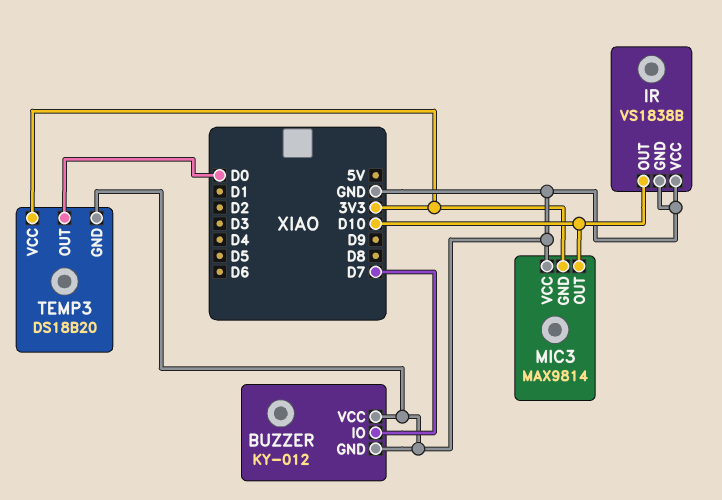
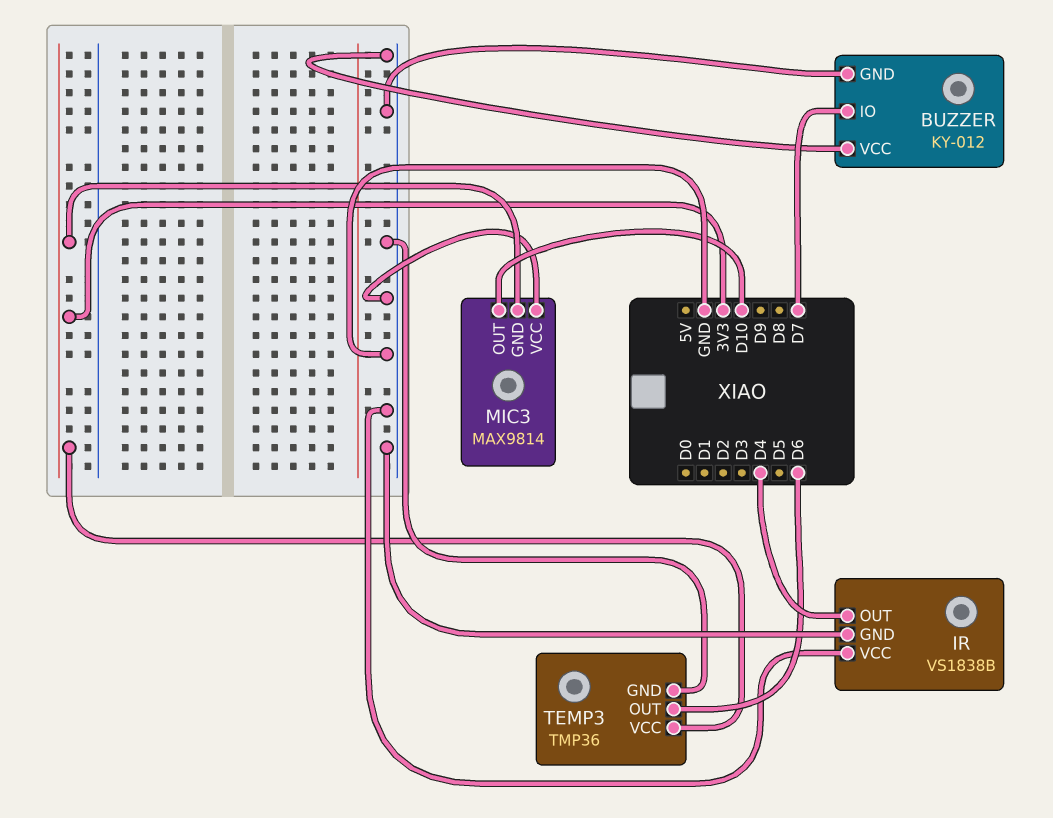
IR pin OUT: D10 -> D4
TEMP3: DS18B20 -> TMP36
TEMP3 pin OUT: D0 -> D6

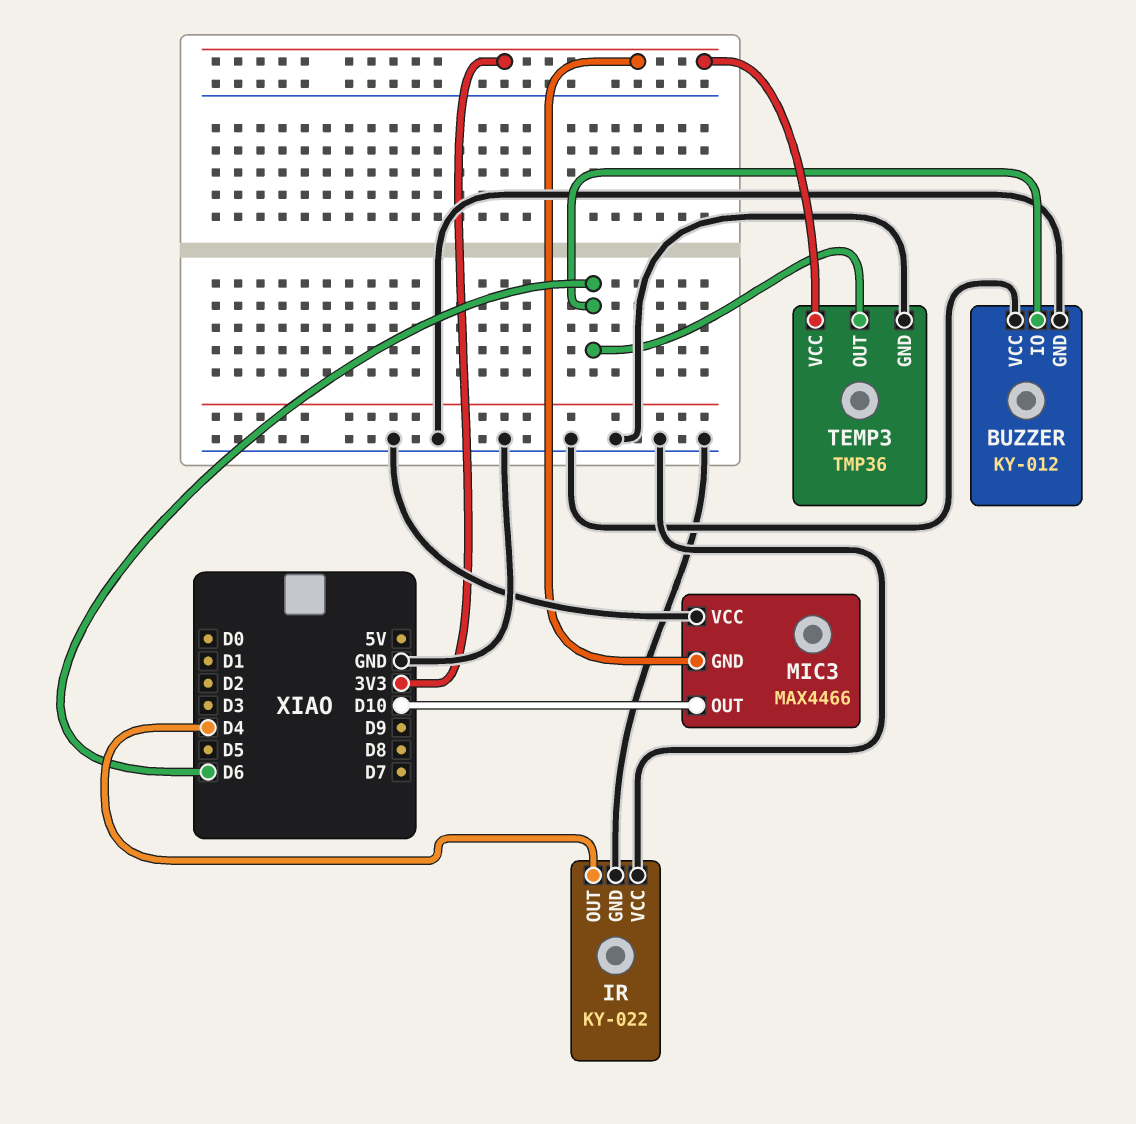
BUZZER pin IO: D7 -> D6
IR: VS1838B -> KY-022
MIC3: MAX9814 -> MAX4466

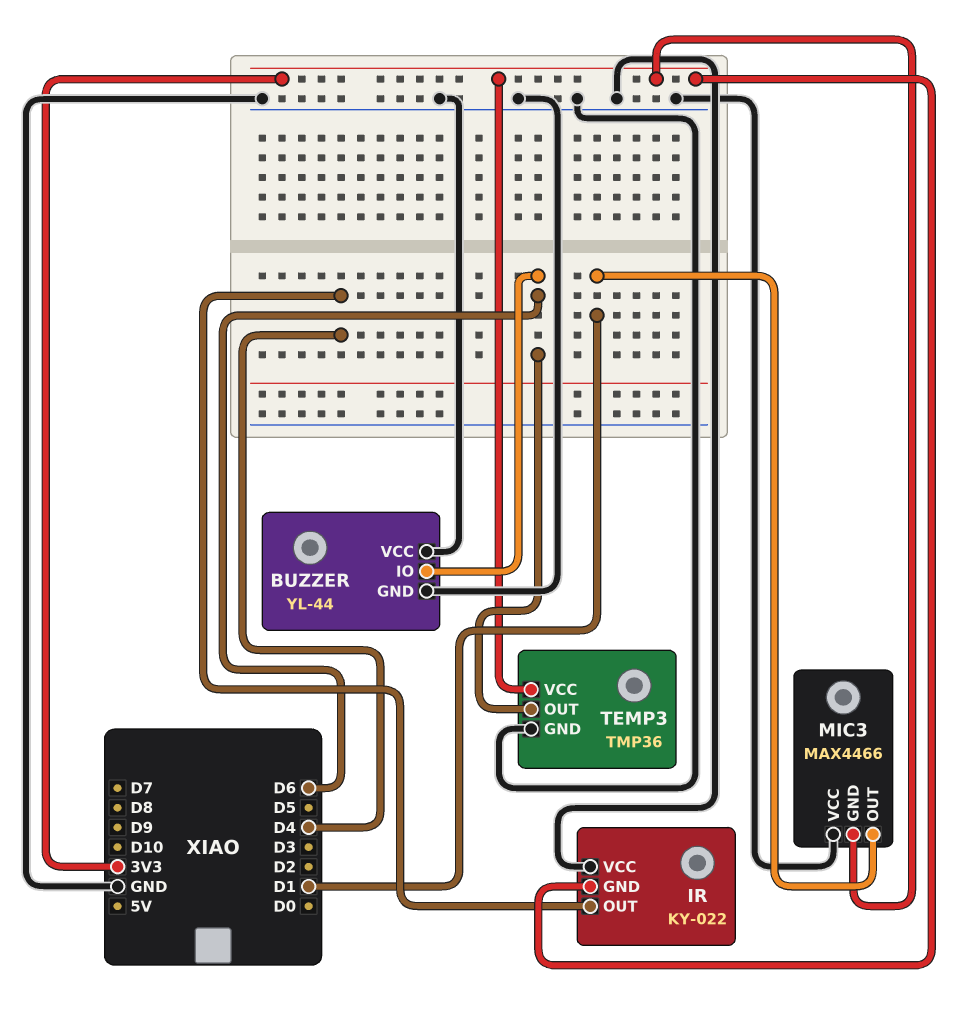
BUZZER: KY-012 -> YL-44
IR pin GND: GND -> 3V3
MIC3 pin OUT: D10 -> D1

